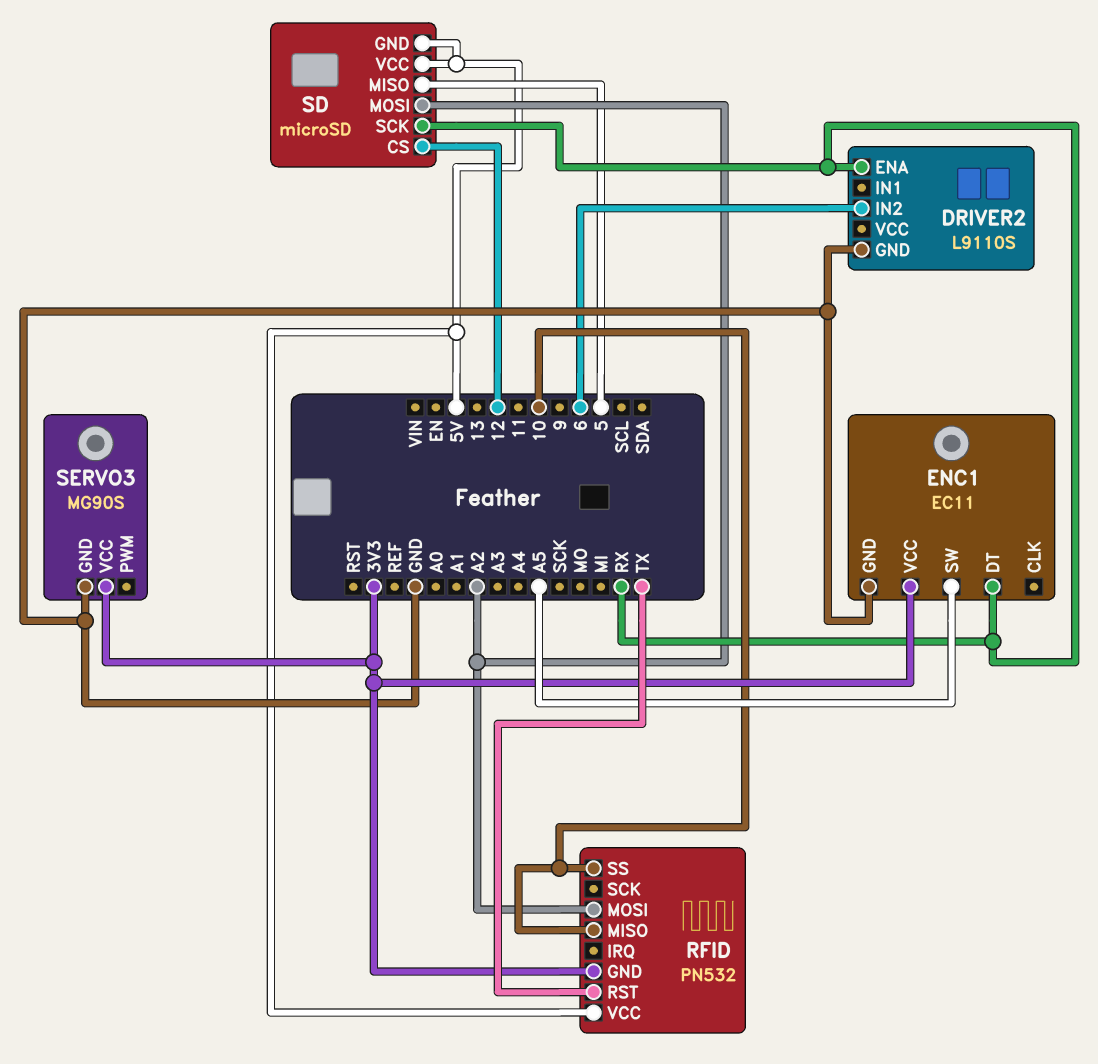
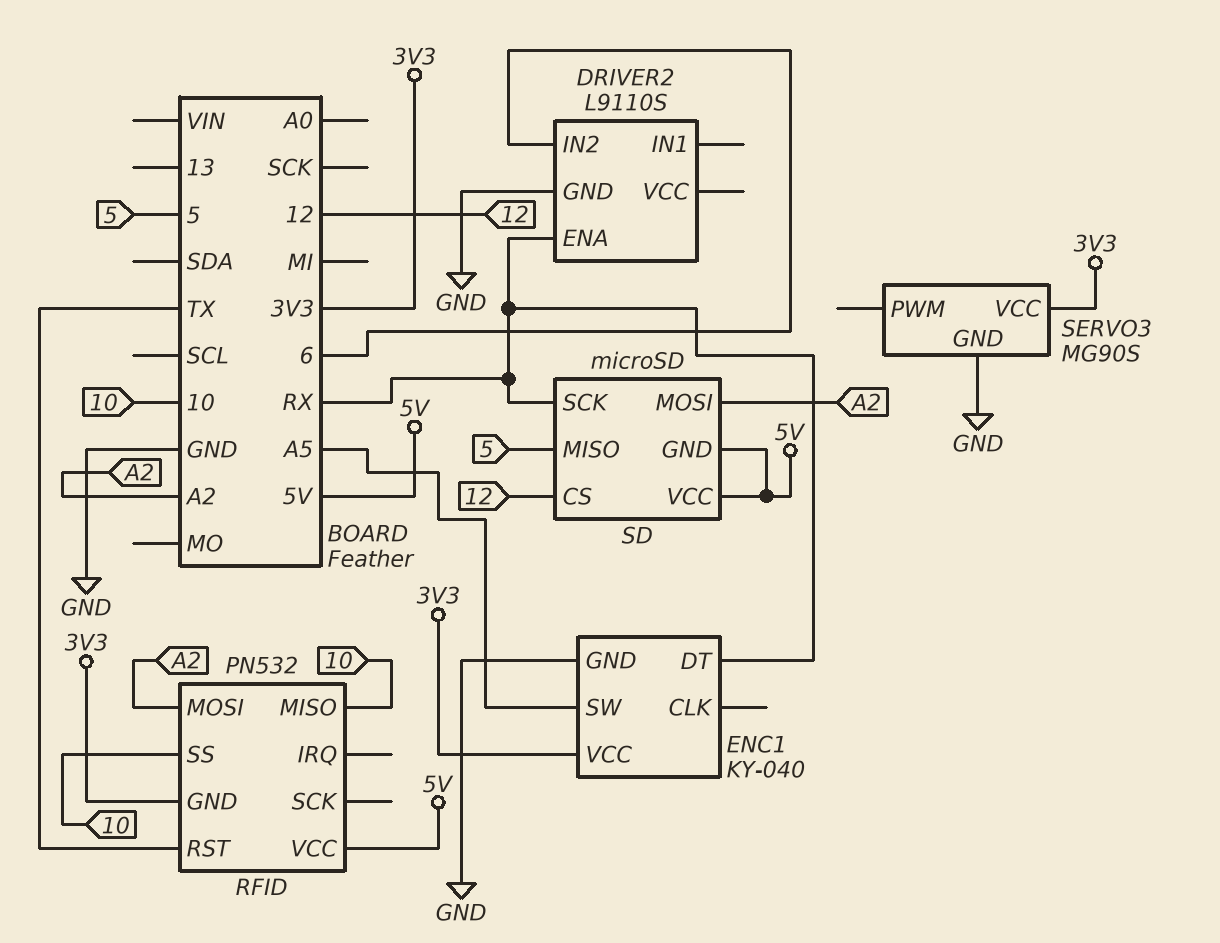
ENC1: EC11 -> KY-040

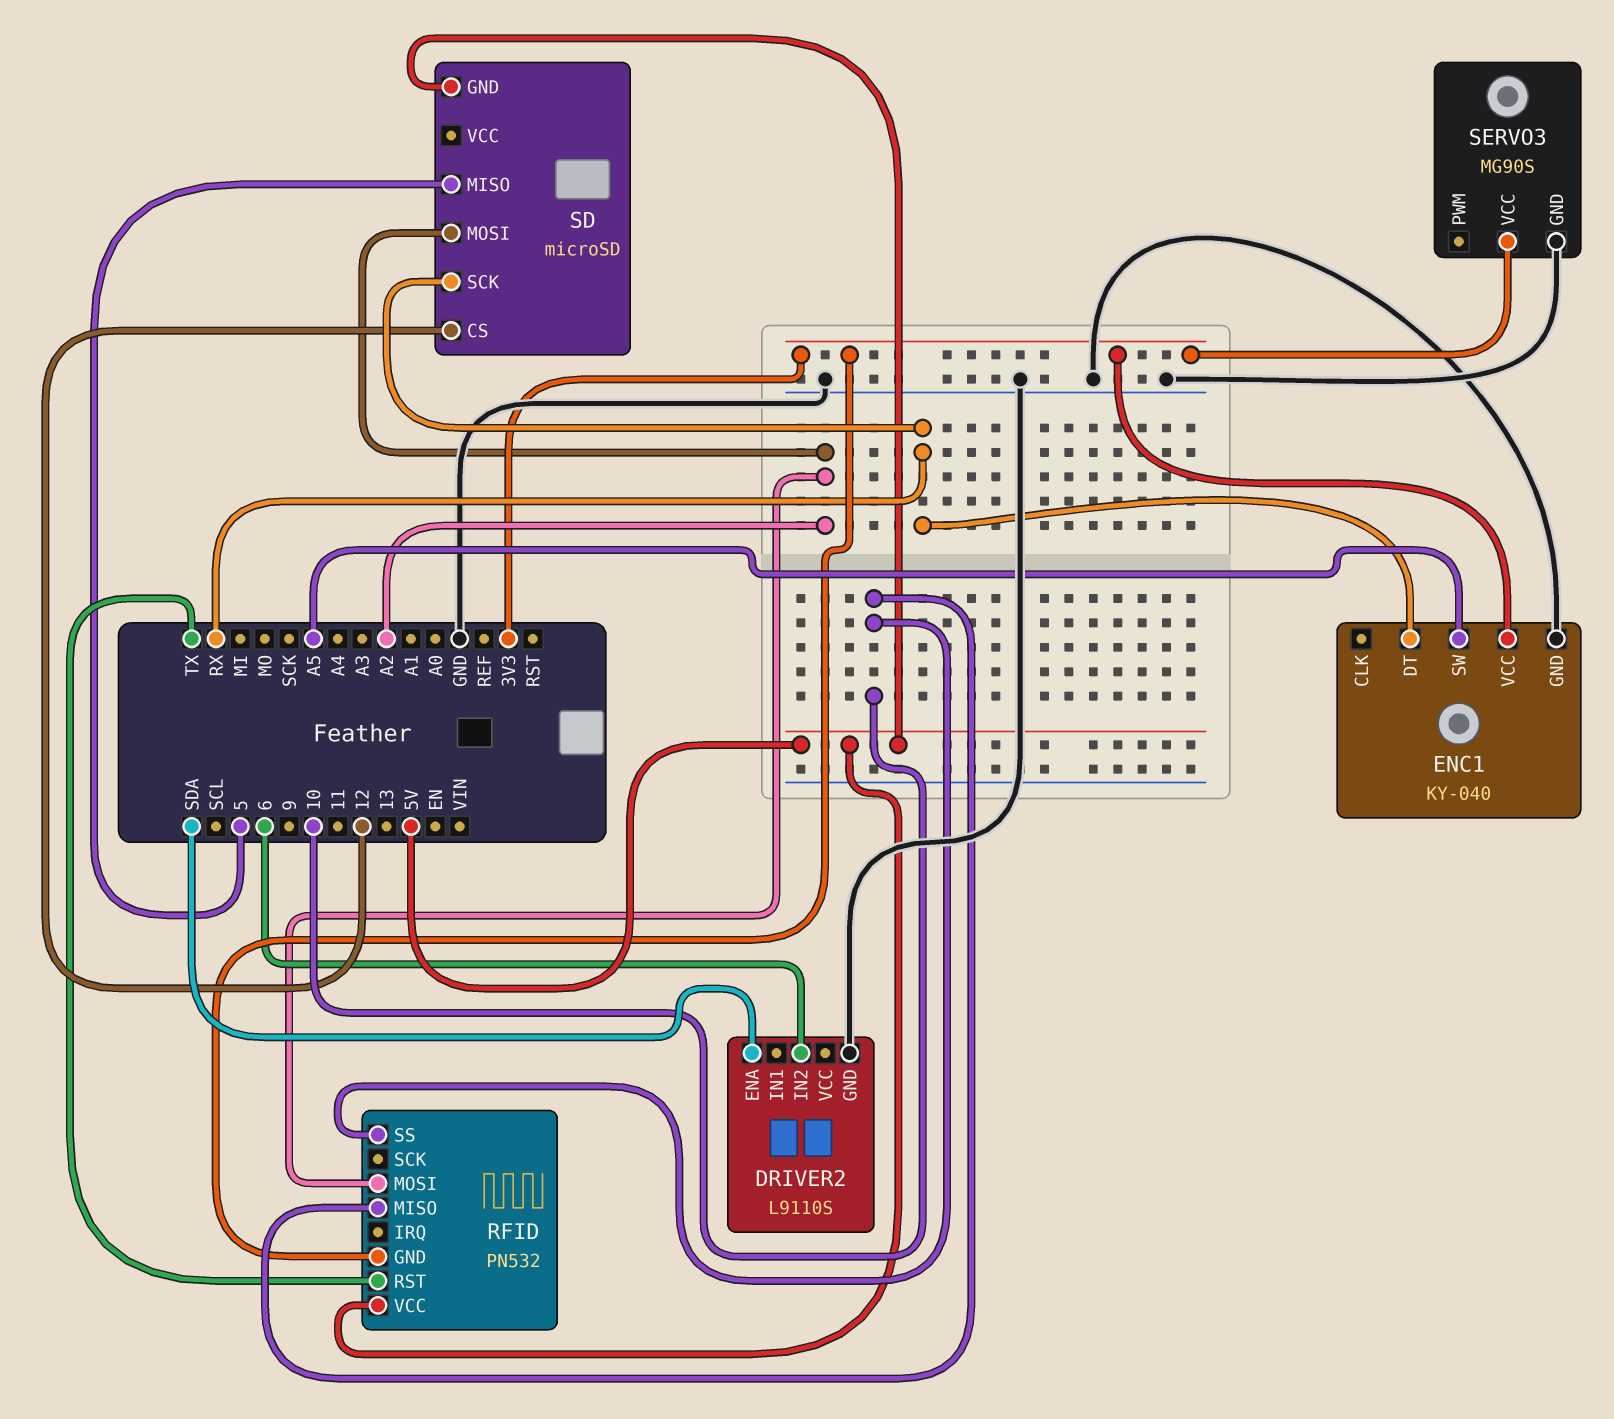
DRIVER2 pin ENA: RX -> SDA
SD pin VCC: 5V -> none

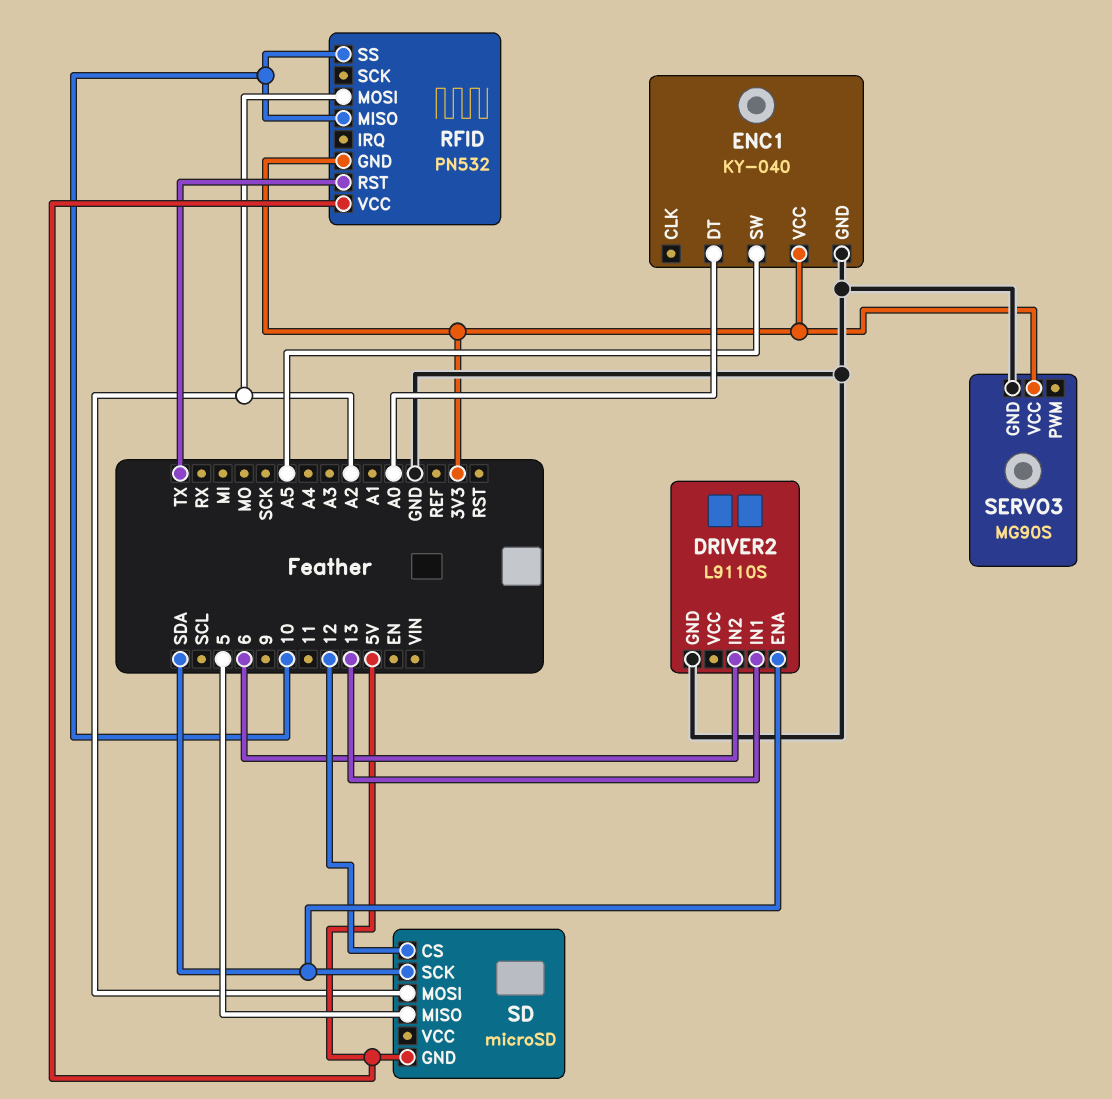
DRIVER2 pin IN1: none -> 13
ENC1 pin DT: RX -> A0
SD pin SCK: RX -> SDA

